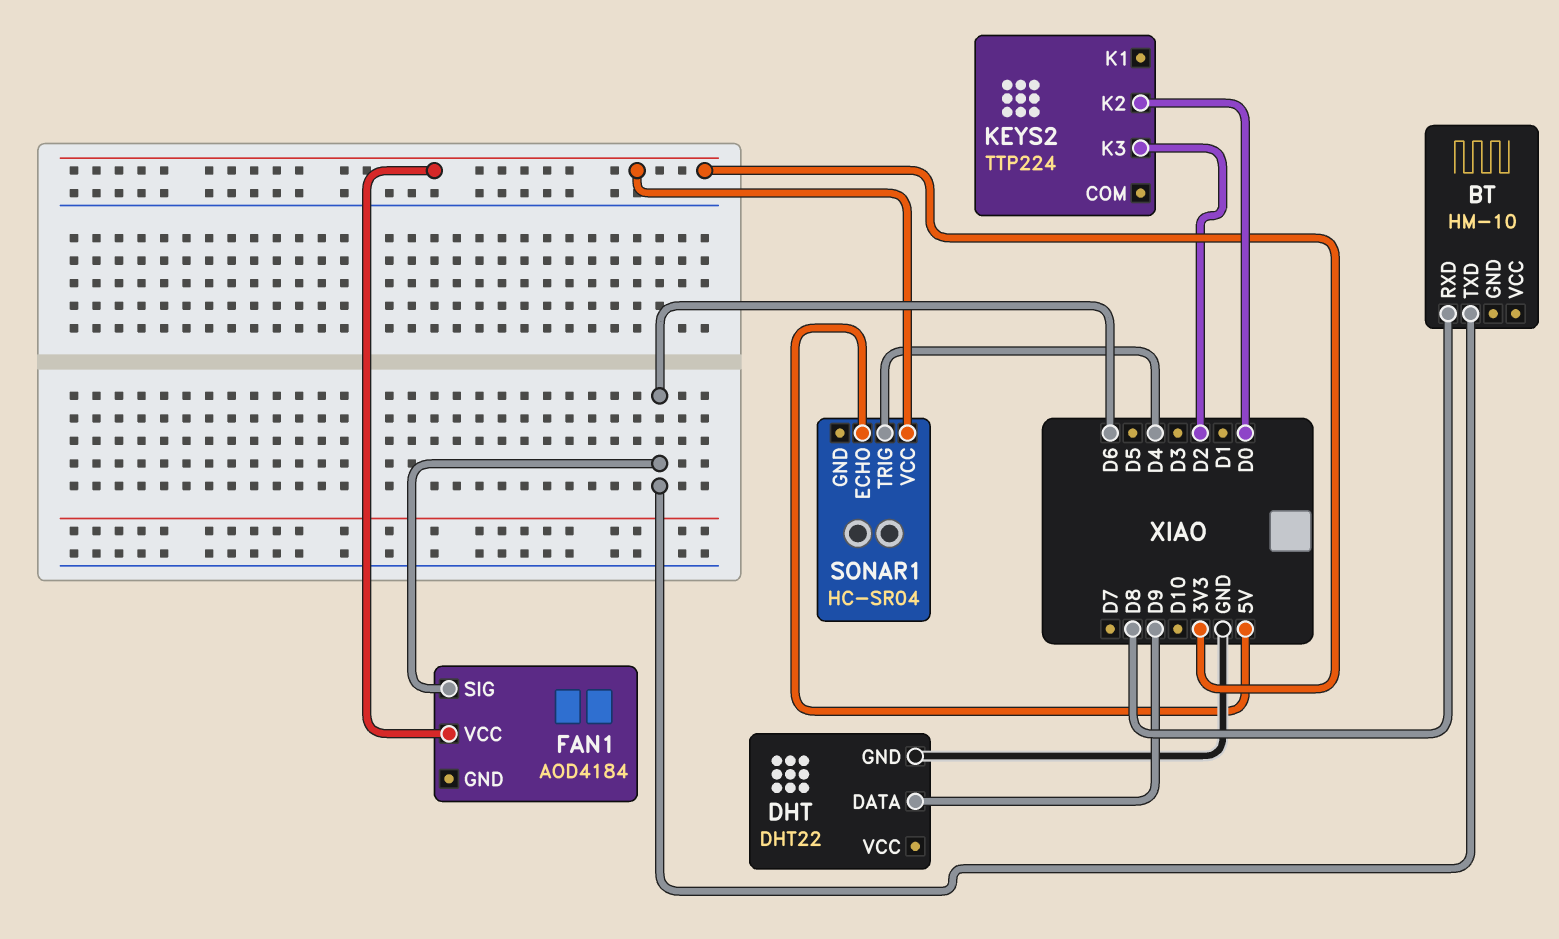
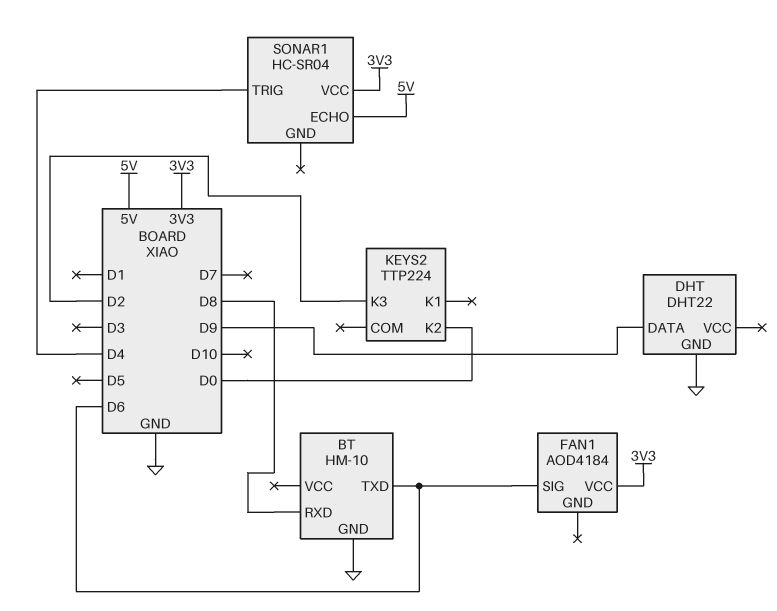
BT pin GND: none -> GND

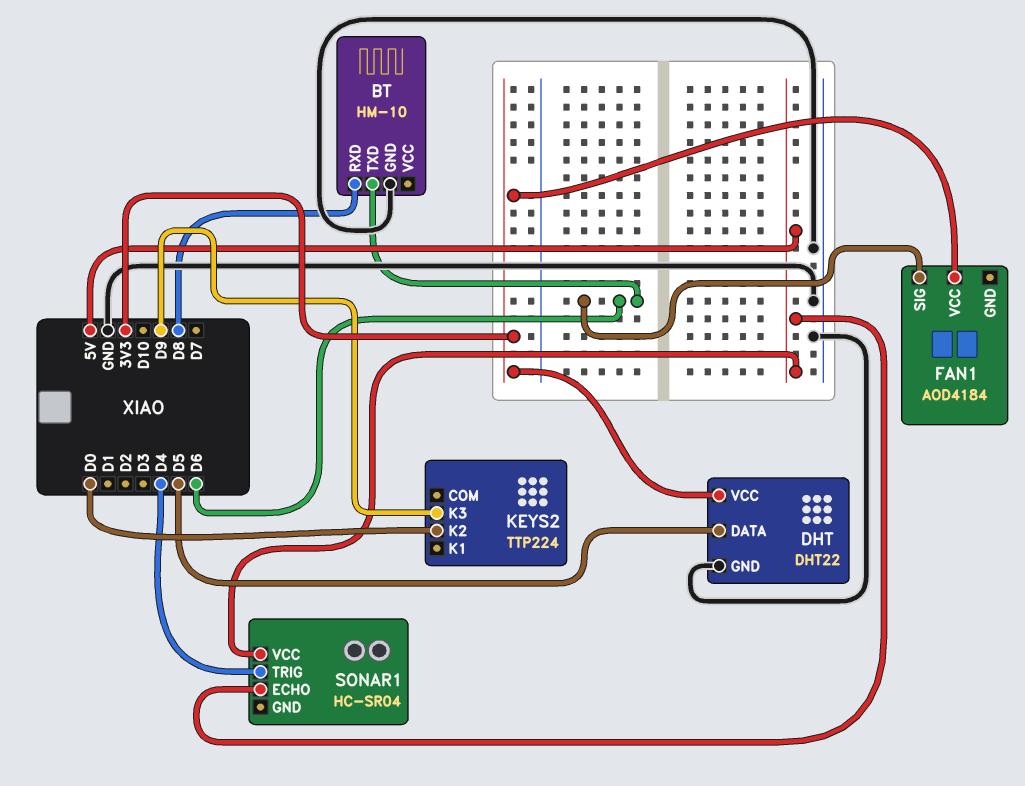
DHT pin DATA: D9 -> D5
DHT pin VCC: none -> 3V3
KEYS2 pin K3: D2 -> D9
SONAR1 pin VCC: 3V3 -> 5V

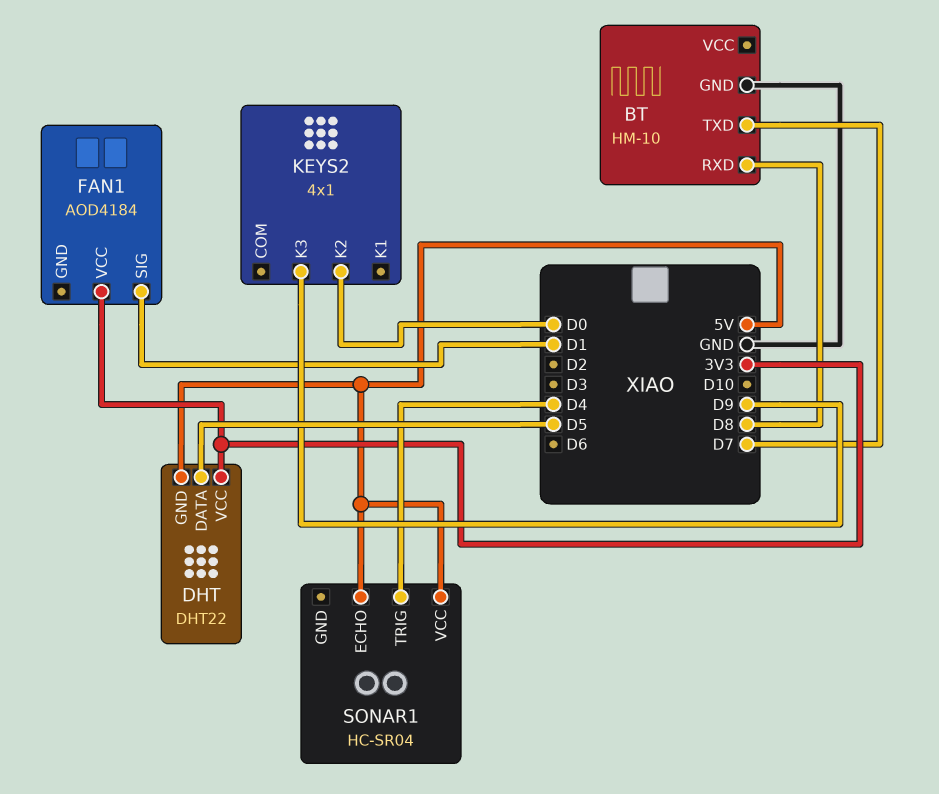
BT pin TXD: D6 -> D7
DHT pin GND: GND -> 5V
FAN1 pin SIG: D6 -> D1
KEYS2: TTP224 -> 4x1

